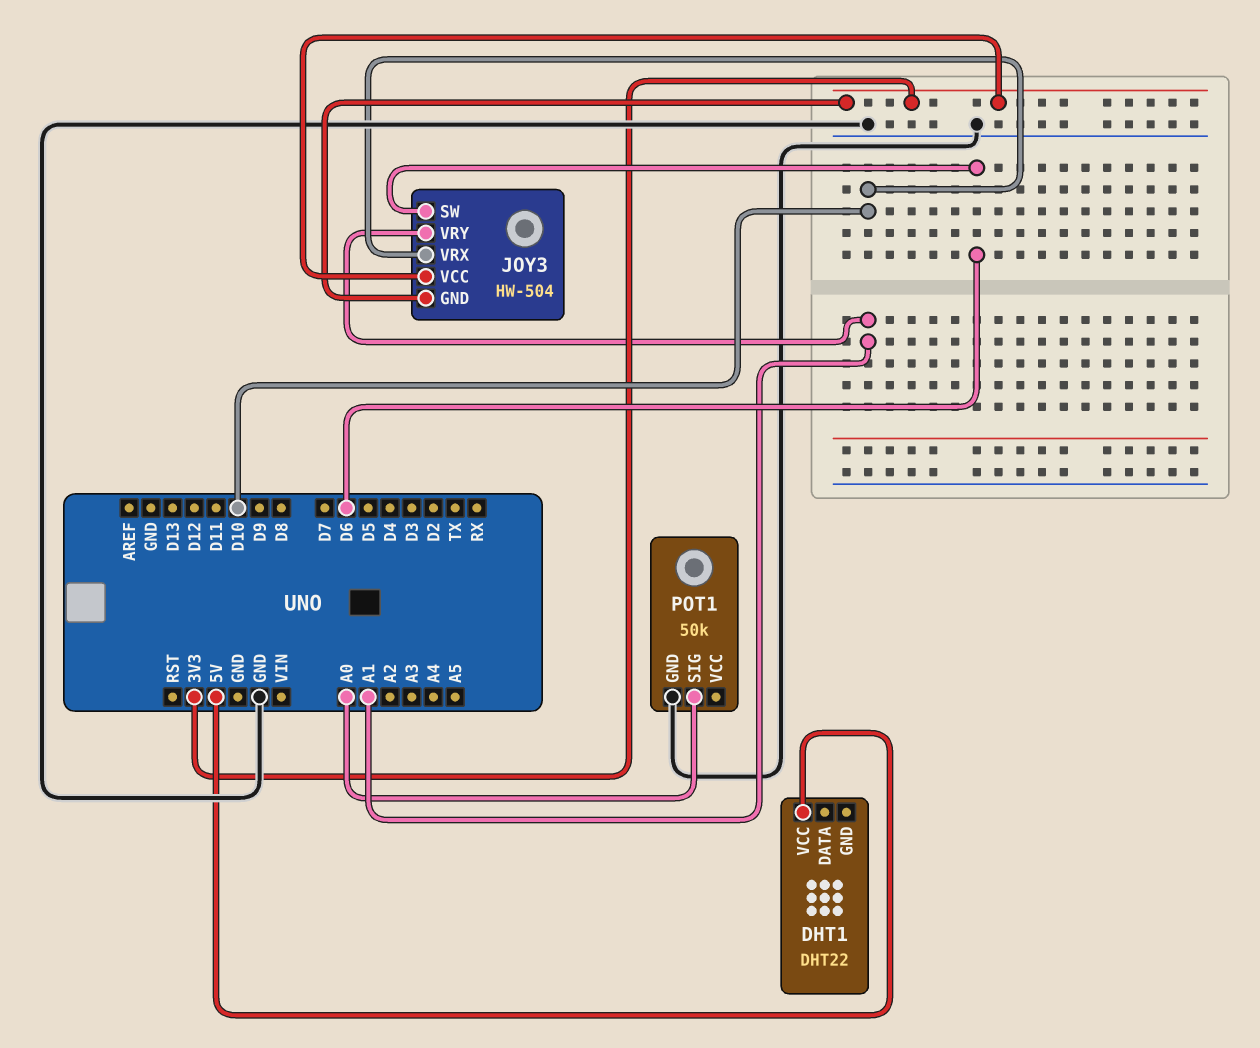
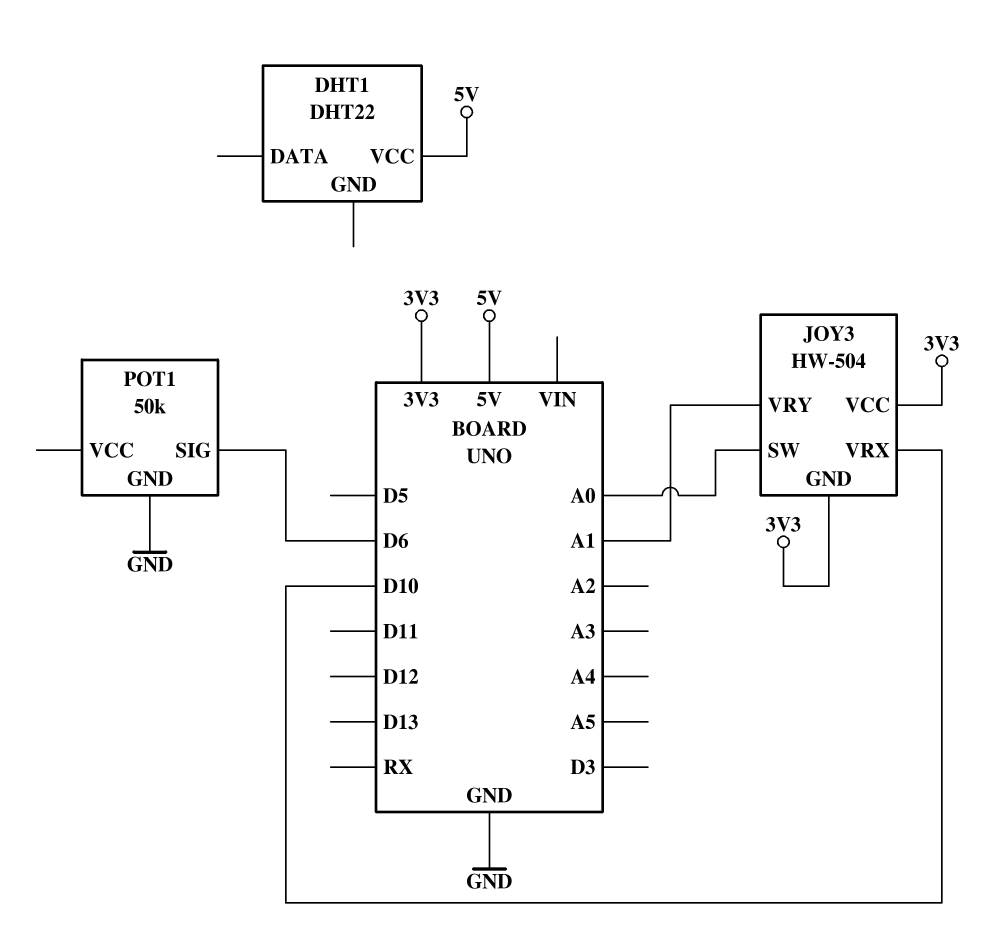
JOY3 pin SW: D6 -> A0
POT1 pin SIG: A0 -> D6

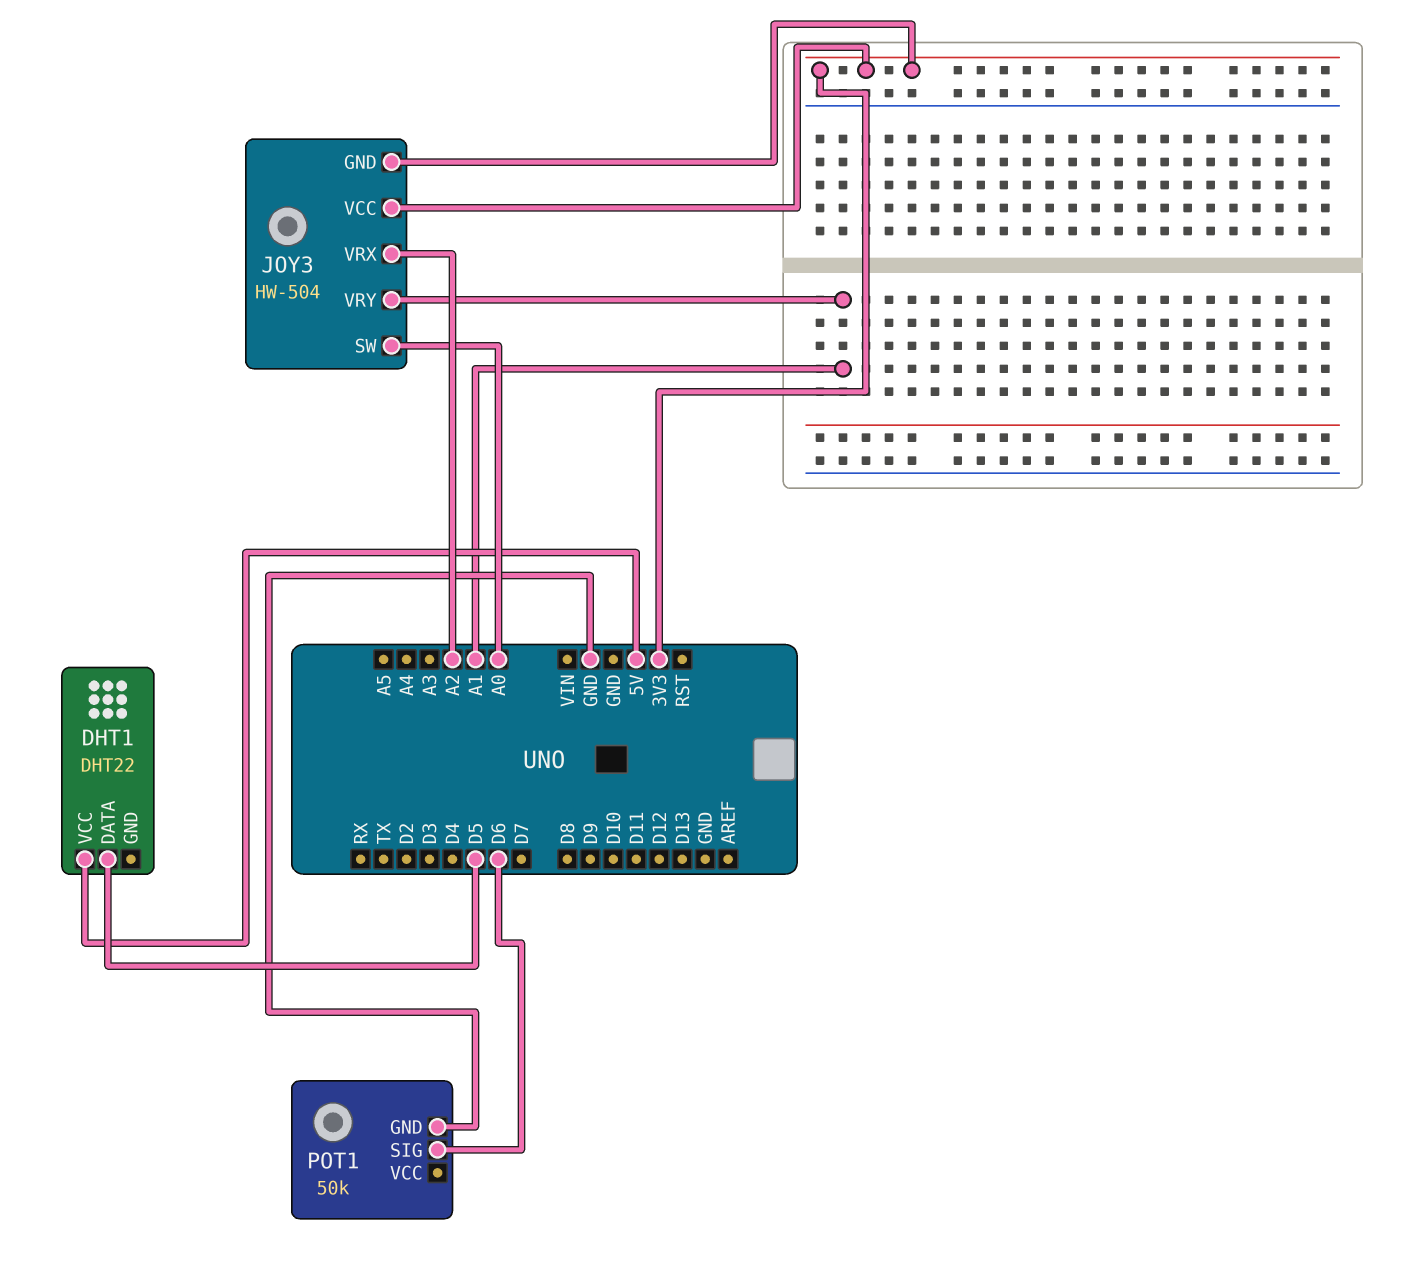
DHT1 pin DATA: none -> D5
JOY3 pin VRX: D10 -> A2

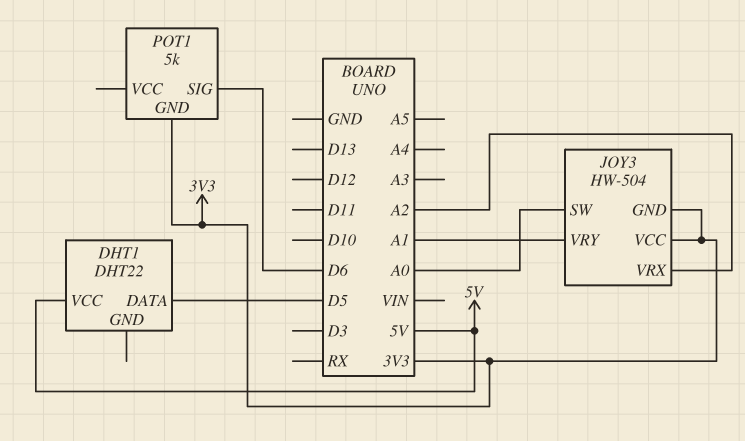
POT1: 50k -> 5k
POT1 pin GND: GND -> 3V3

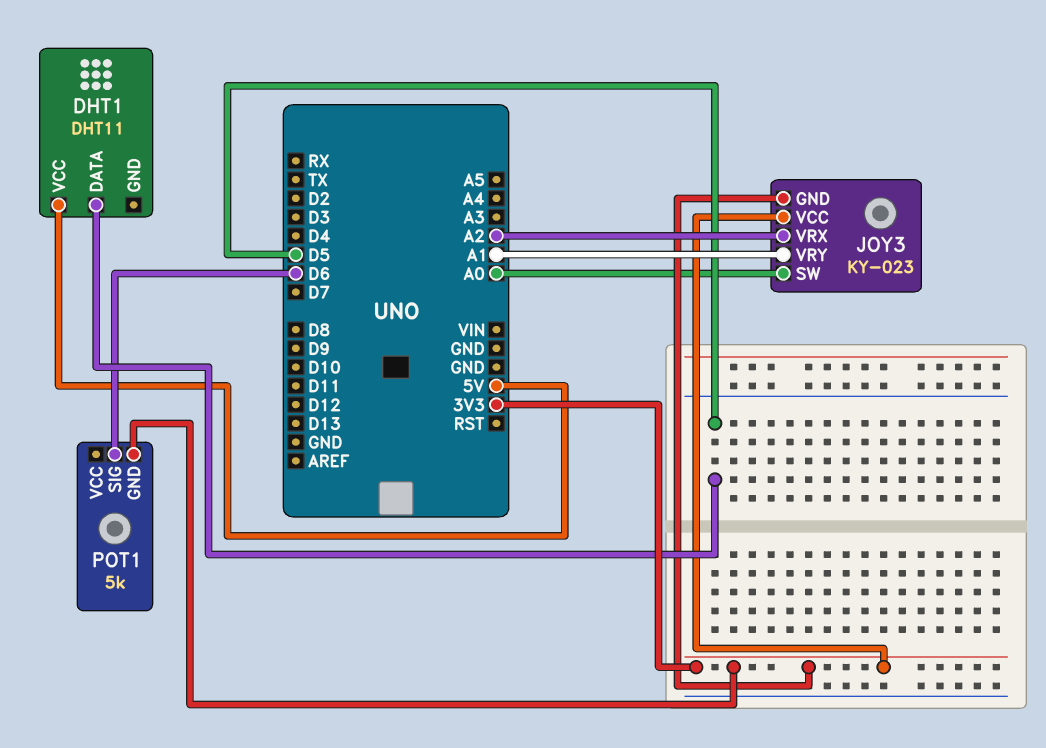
DHT1: DHT22 -> DHT11
JOY3: HW-504 -> KY-023

